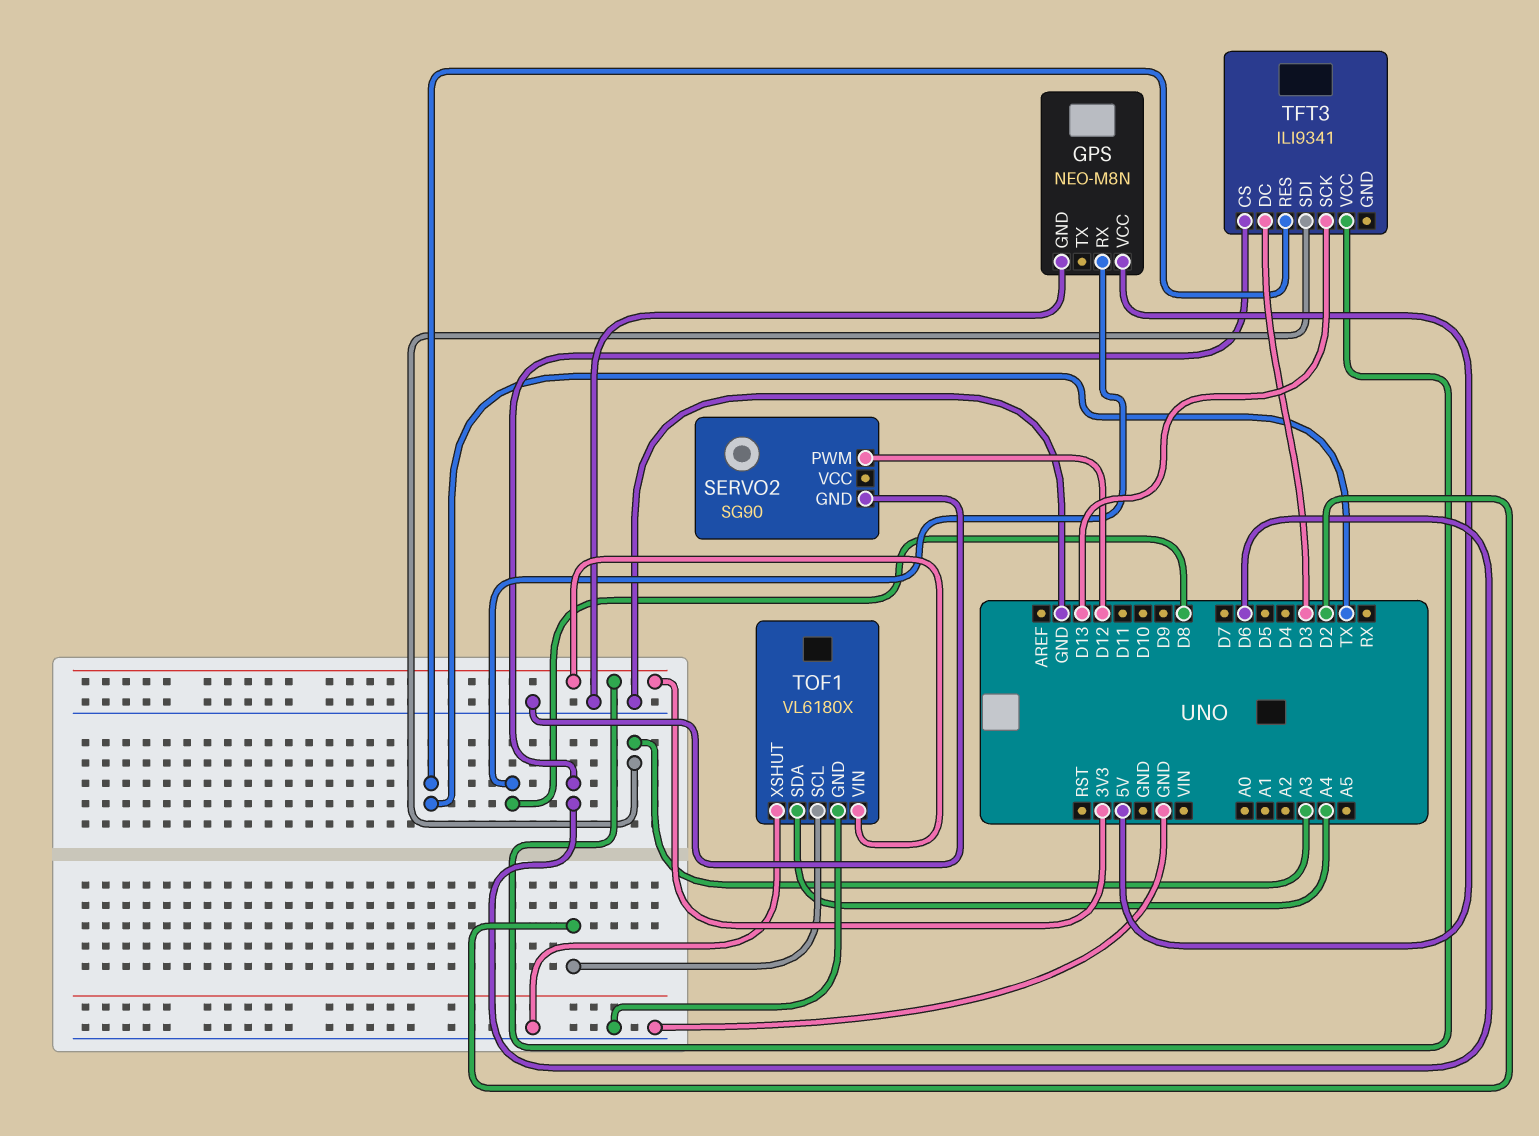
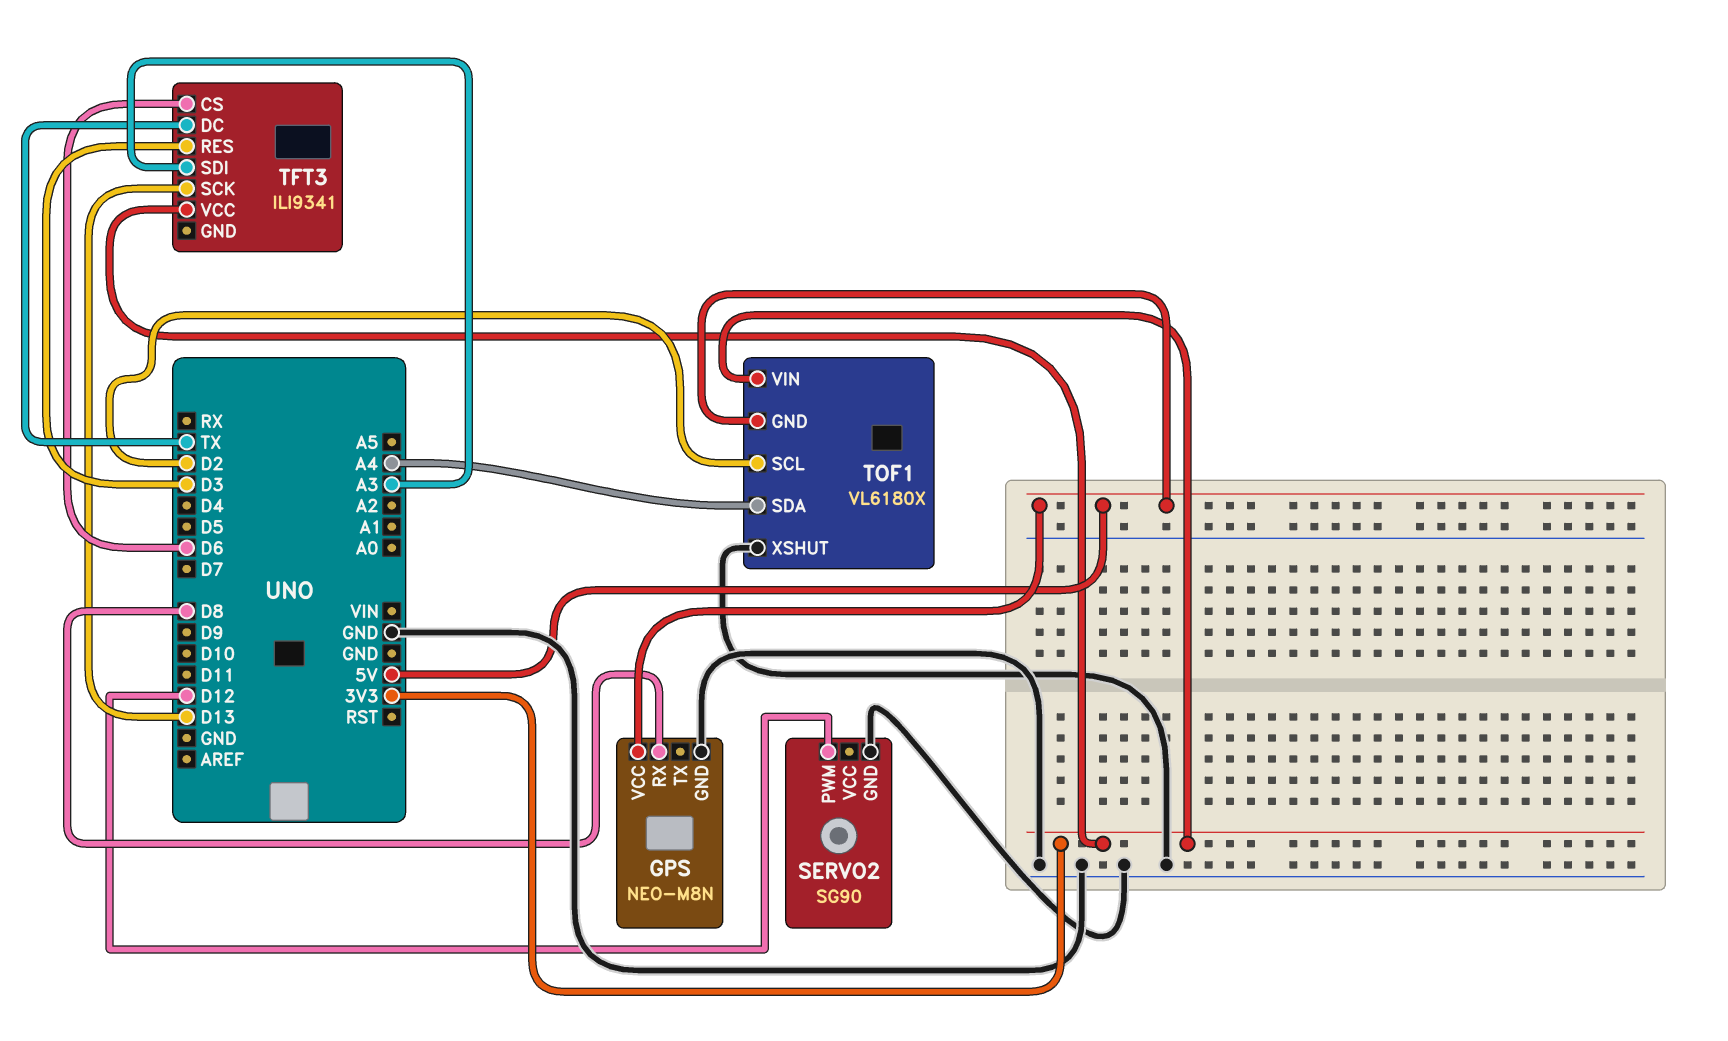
TFT3 pin DC: D3 -> TX
TFT3 pin RES: TX -> D3
TOF1 pin GND: GND -> 5V

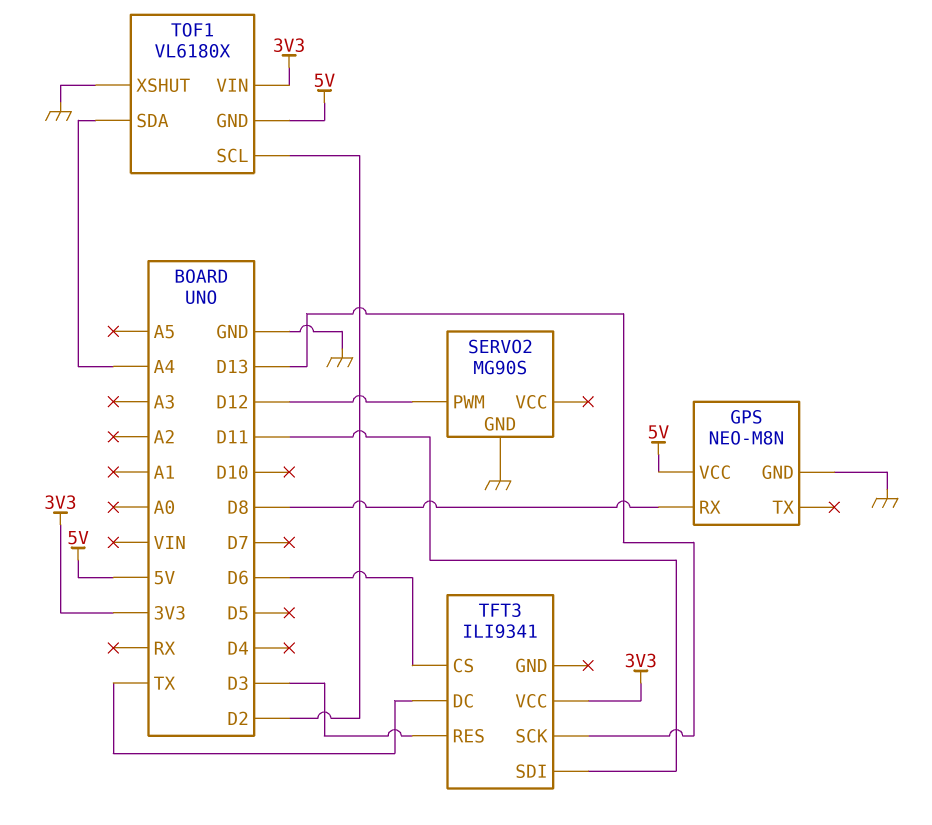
SERVO2: SG90 -> MG90S
TFT3 pin SDI: A3 -> D11

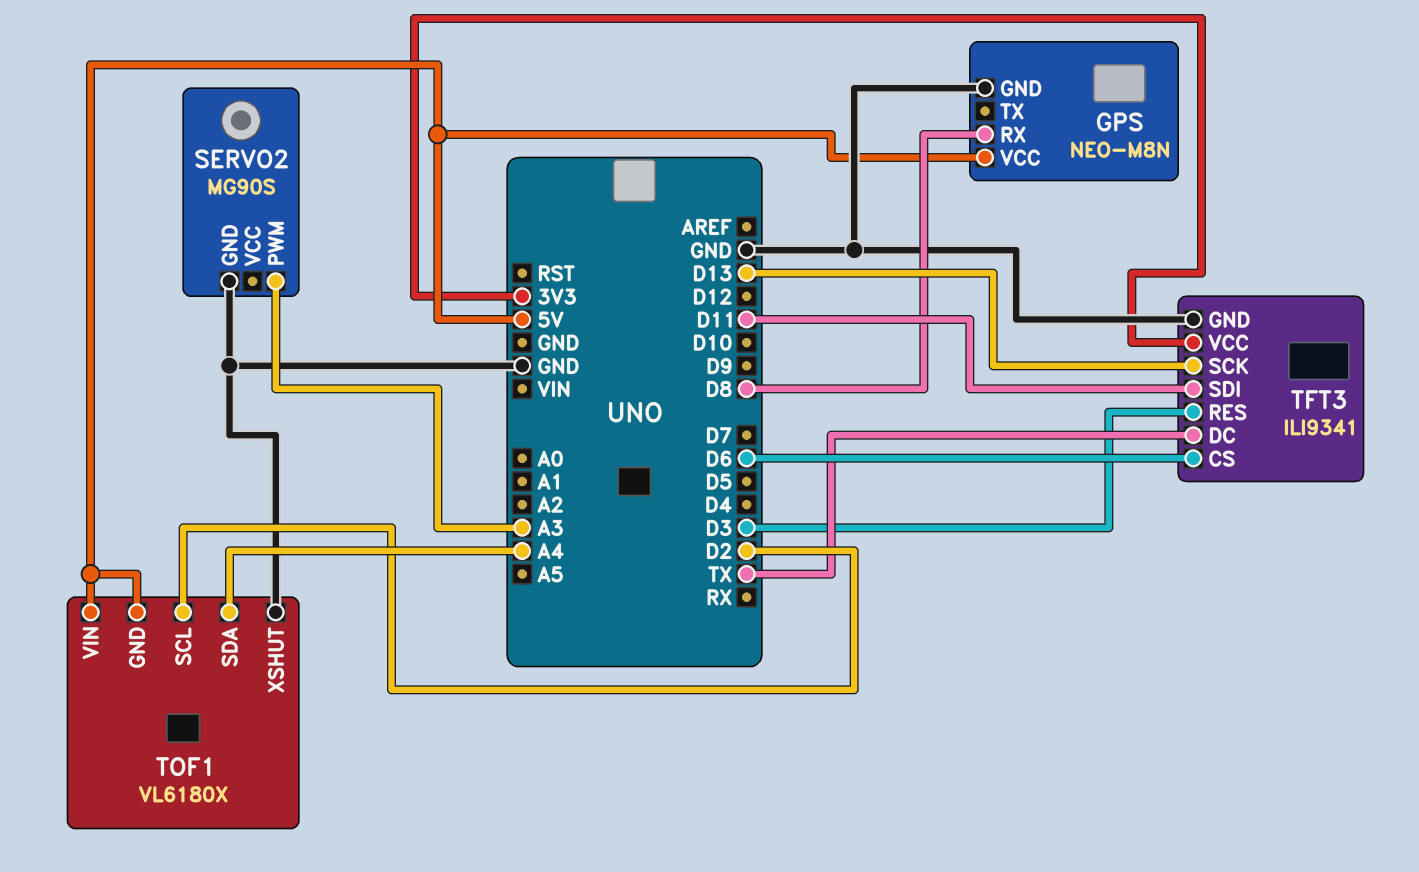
SERVO2 pin PWM: D12 -> A3
TFT3 pin GND: none -> GND
TOF1 pin VIN: 3V3 -> 5V

